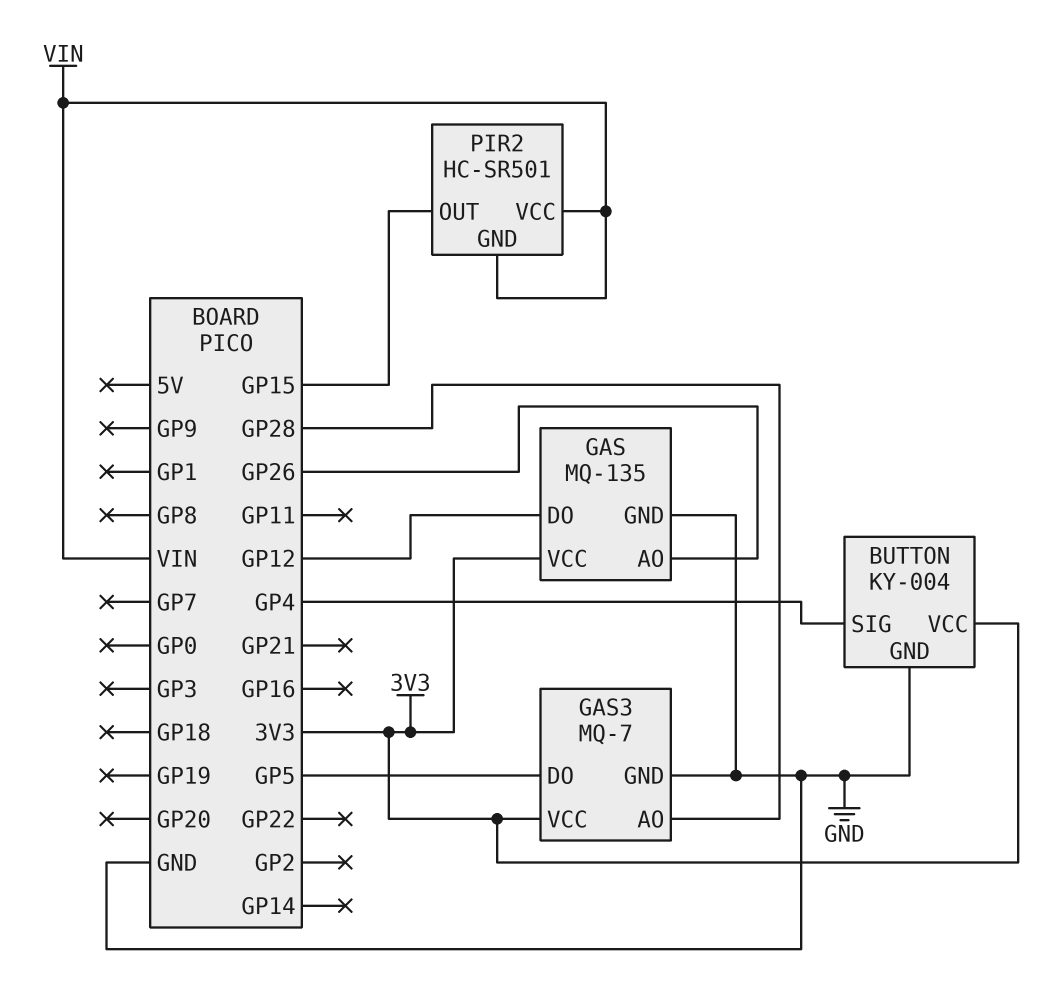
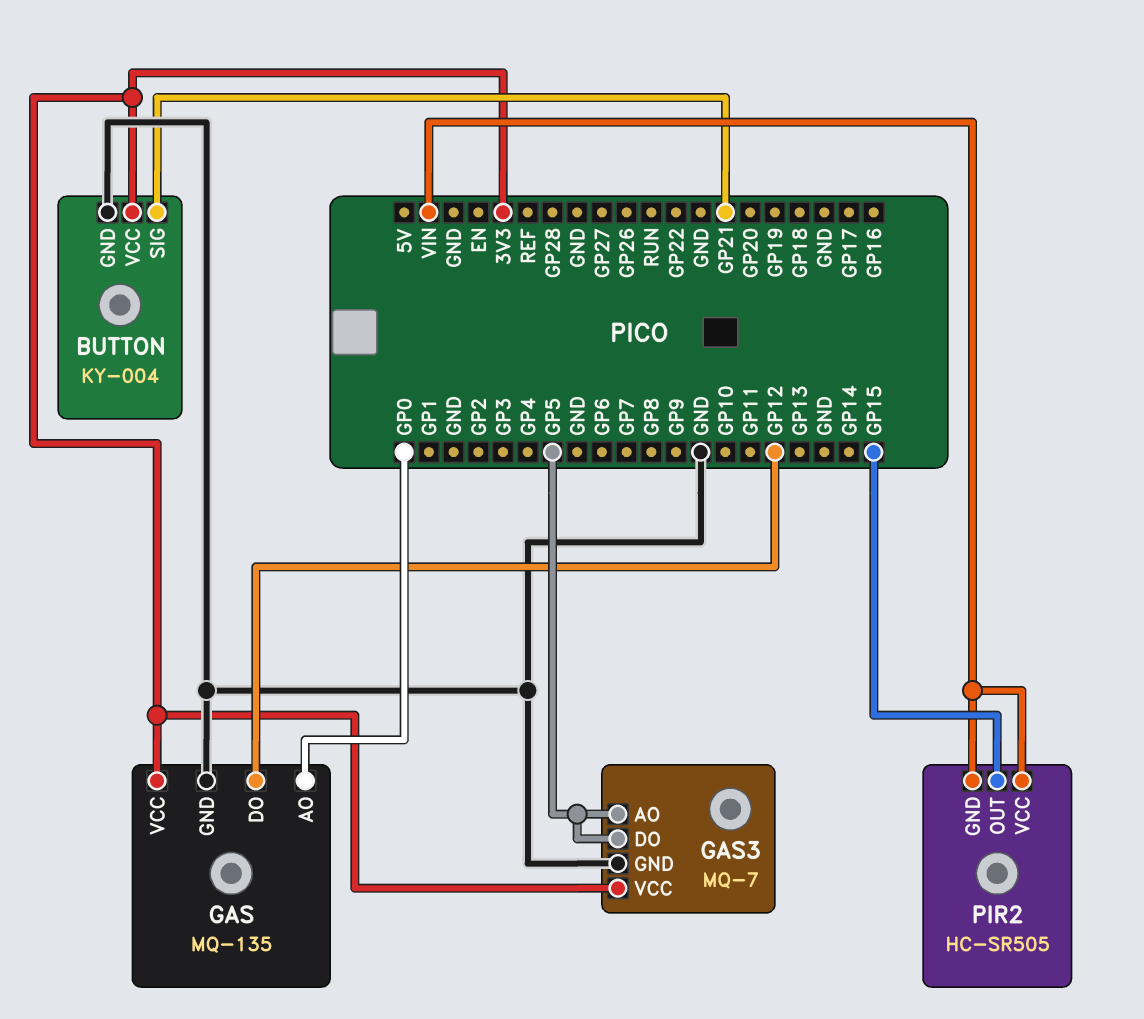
BUTTON pin SIG: GP4 -> GP21
GAS pin AO: GP26 -> GP0
GAS3 pin AO: GP28 -> GP5
PIR2: HC-SR501 -> HC-SR505

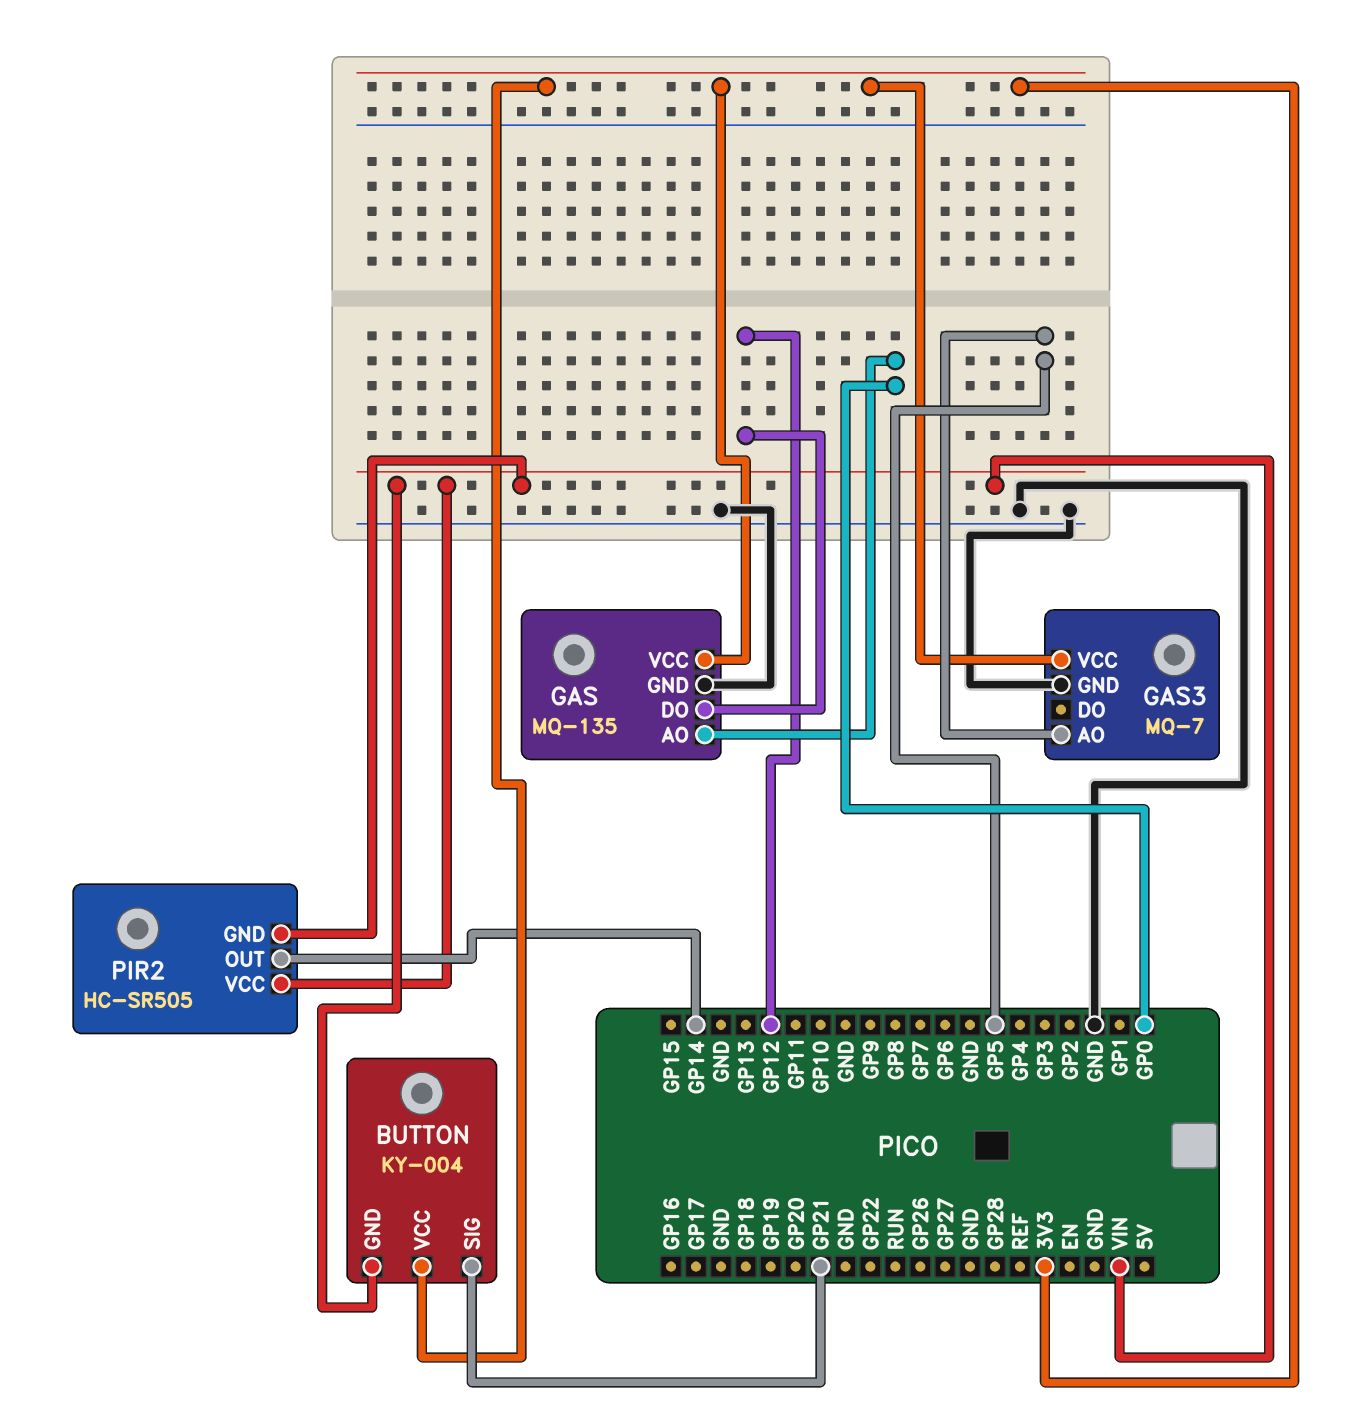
BUTTON pin GND: GND -> VIN
GAS3 pin DO: GP5 -> none
PIR2 pin OUT: GP15 -> GP14

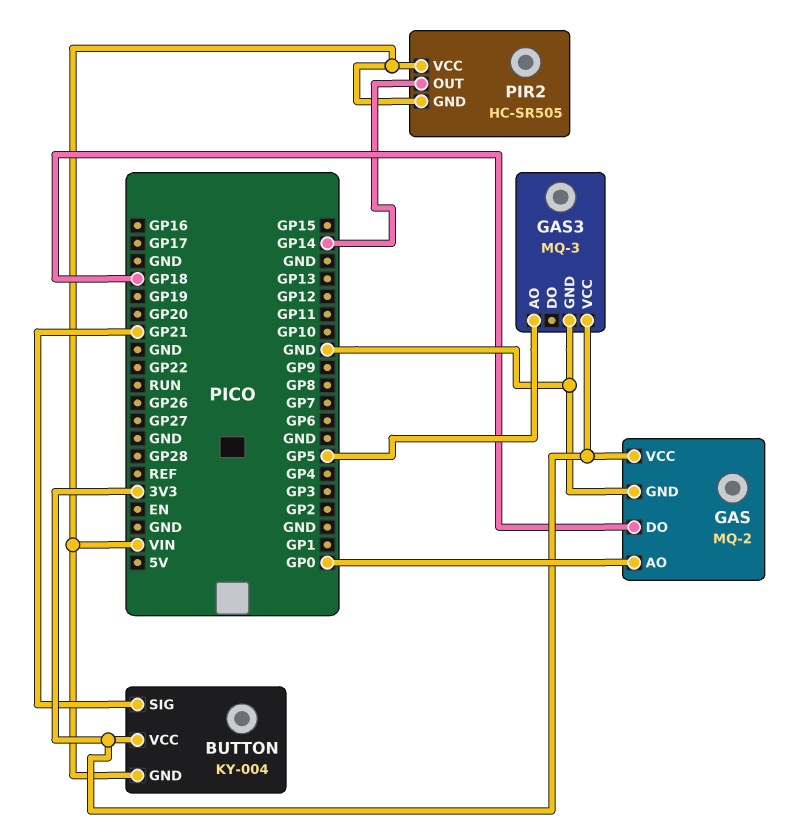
GAS: MQ-135 -> MQ-2
GAS pin DO: GP12 -> GP18
GAS3: MQ-7 -> MQ-3

